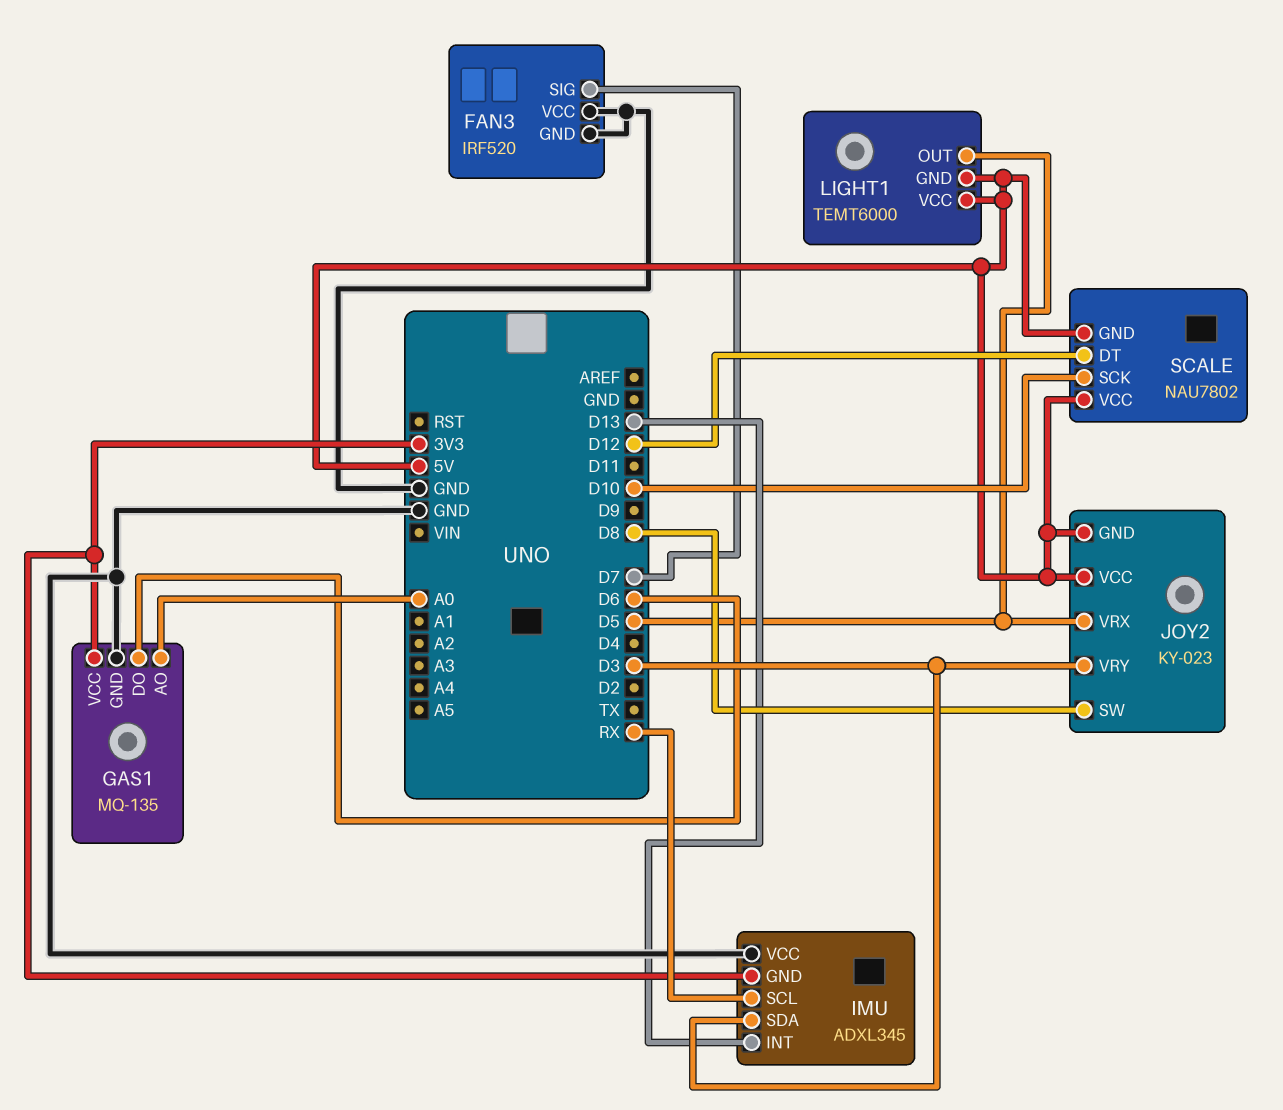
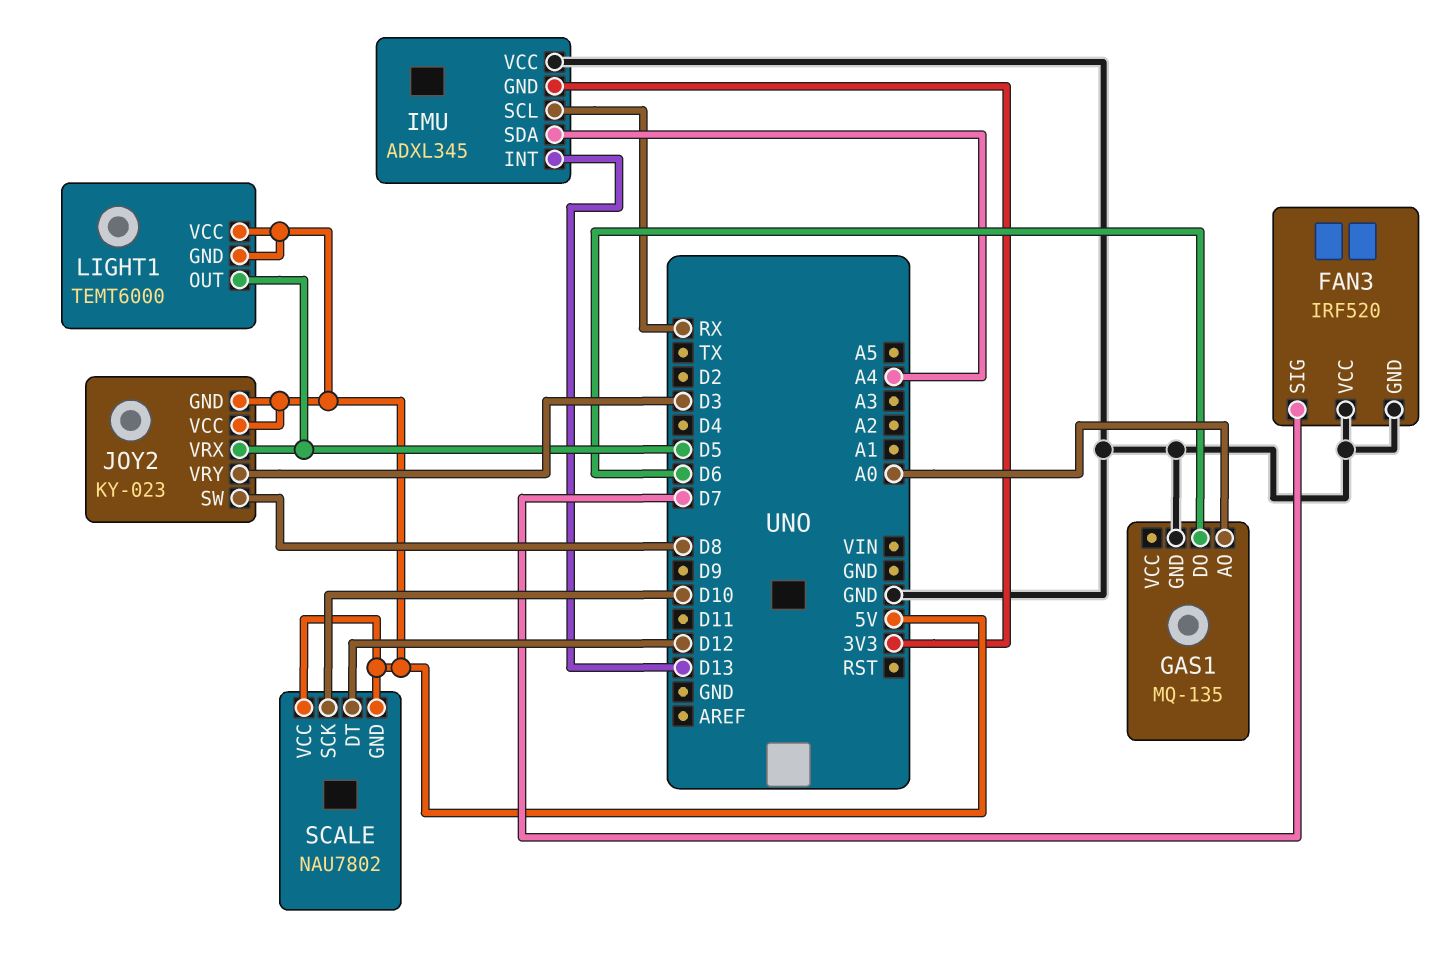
GAS1 pin VCC: 3V3 -> none
IMU pin SDA: D3 -> A4

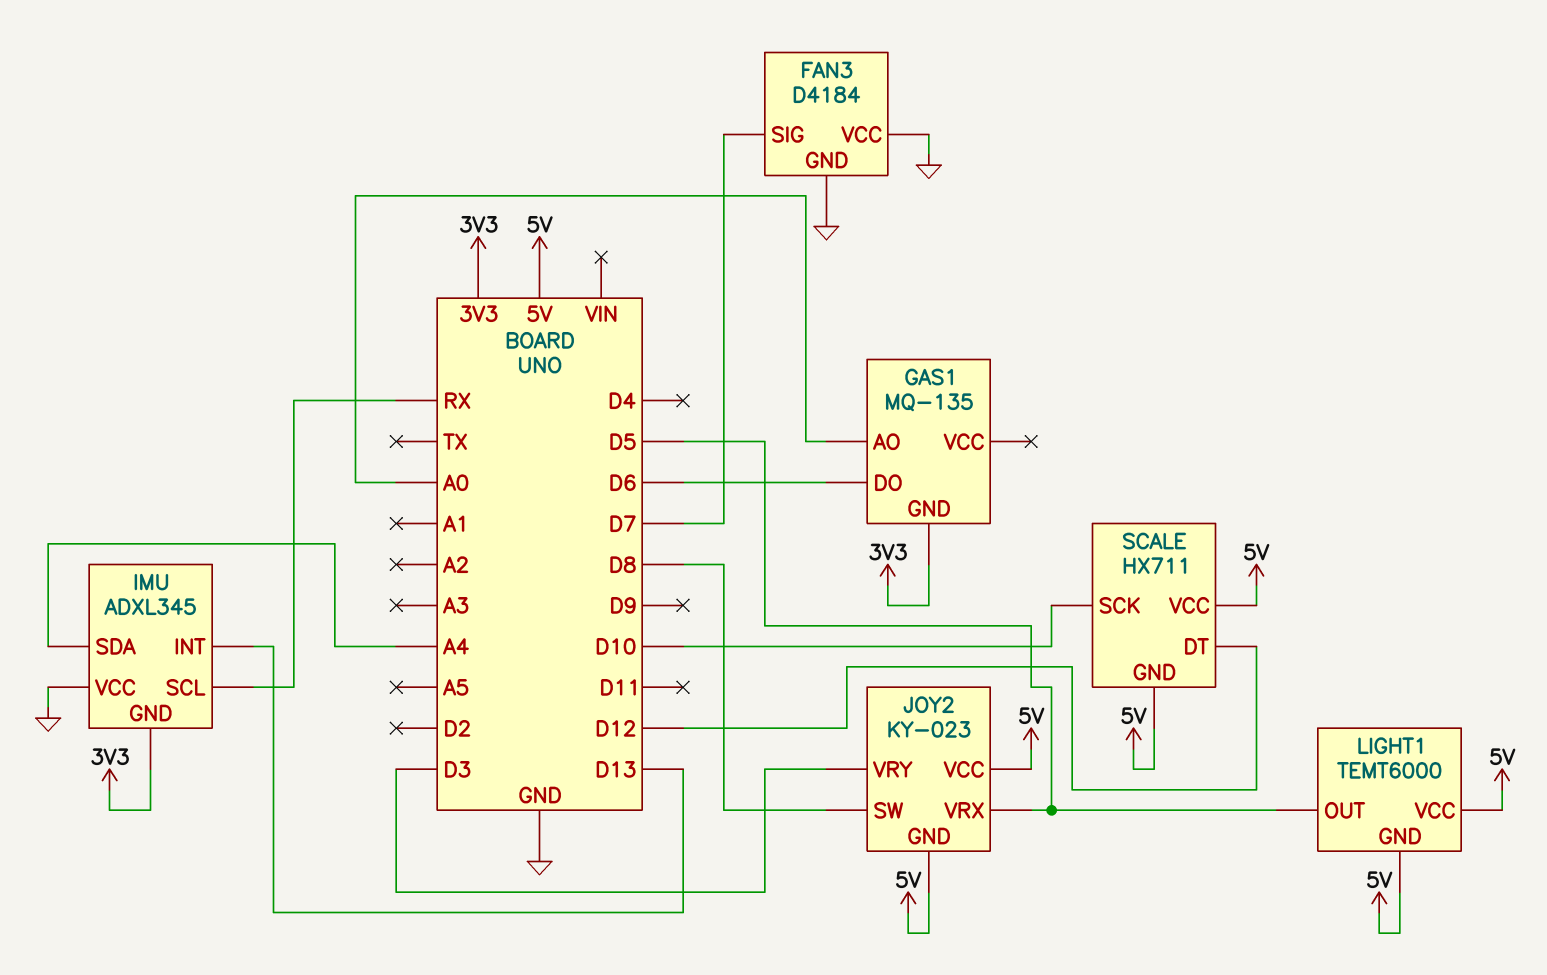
FAN3: IRF520 -> D4184
GAS1 pin GND: GND -> 3V3
SCALE: NAU7802 -> HX711

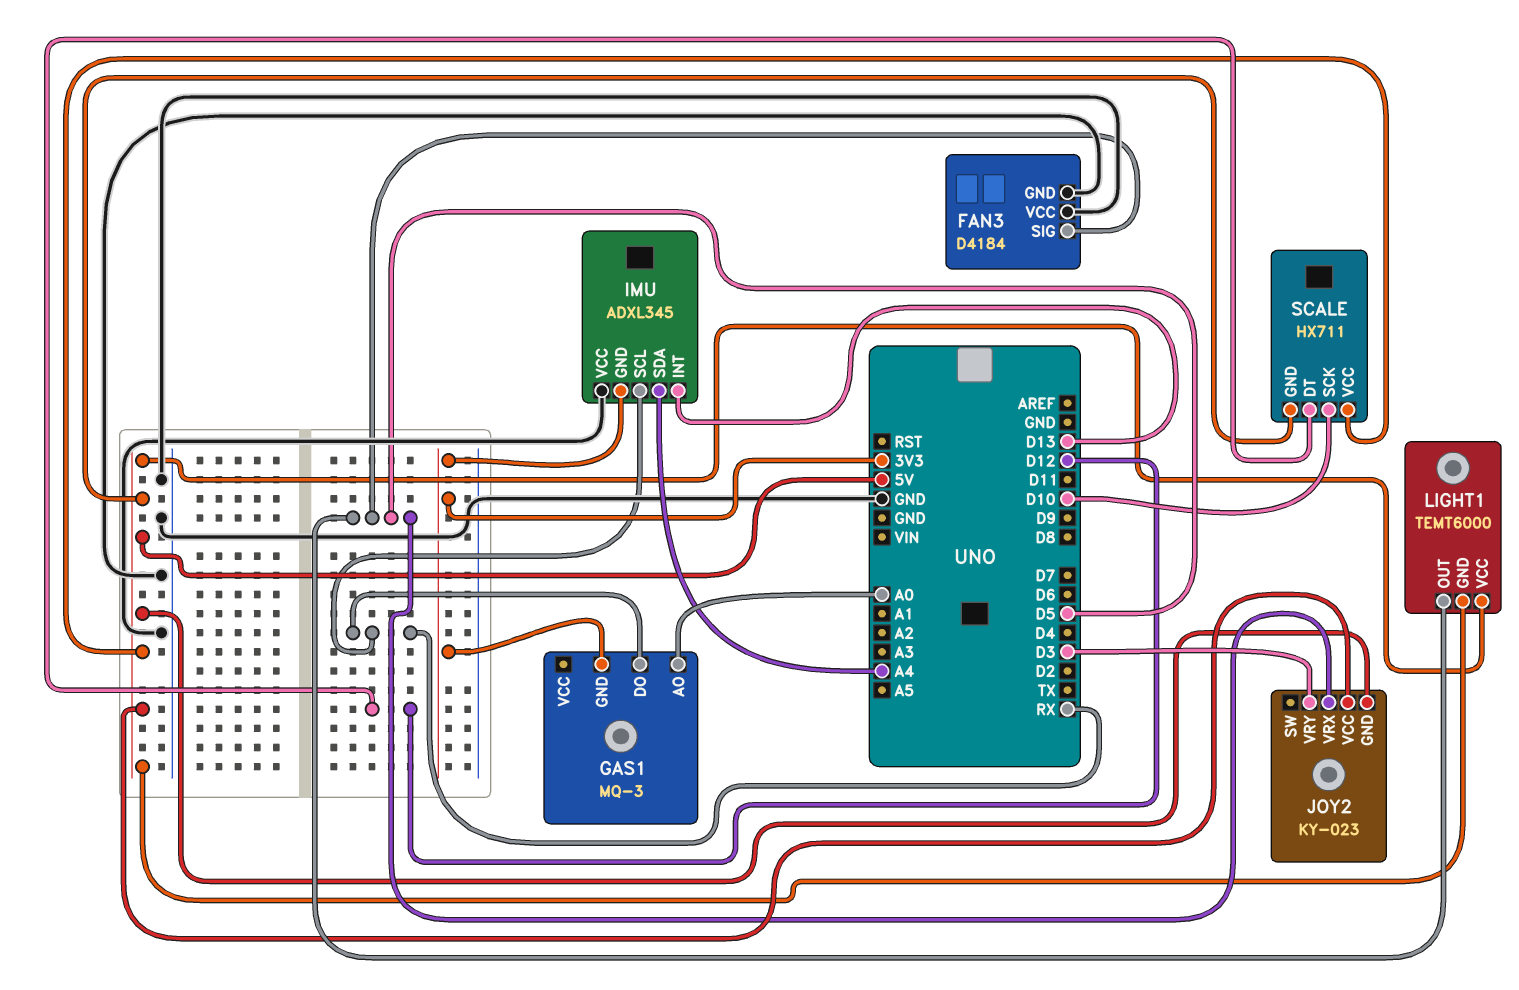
FAN3 pin SIG: D7 -> D5
GAS1: MQ-135 -> MQ-3
GAS1 pin DO: D6 -> RX
JOY2 pin SW: D8 -> none

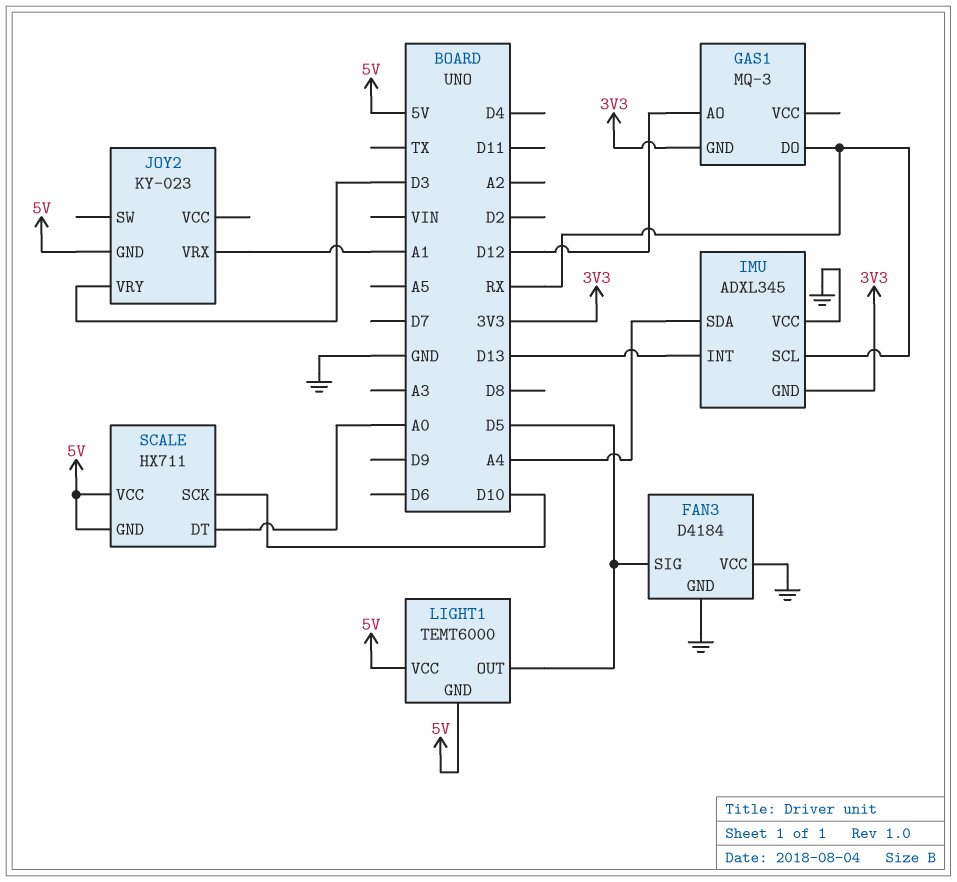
GAS1 pin AO: A0 -> D12
JOY2 pin VCC: 5V -> none
JOY2 pin VRX: D5 -> A1
SCALE pin DT: D12 -> A0

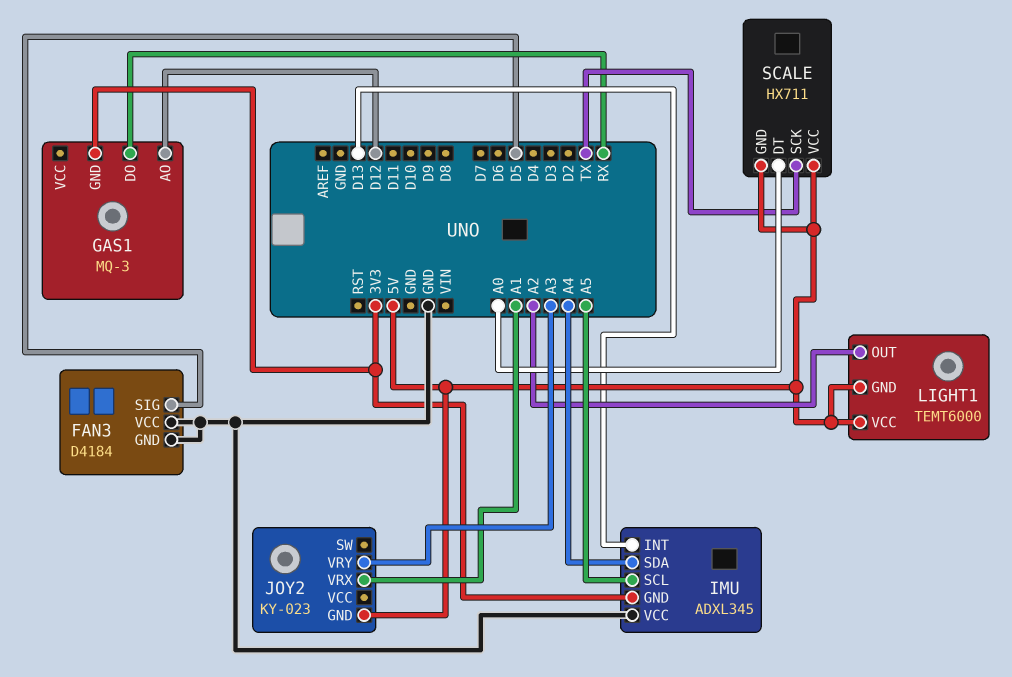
IMU pin SCL: RX -> A5
JOY2 pin VRY: D3 -> A3
LIGHT1 pin OUT: D5 -> A2
SCALE pin SCK: D10 -> TX

